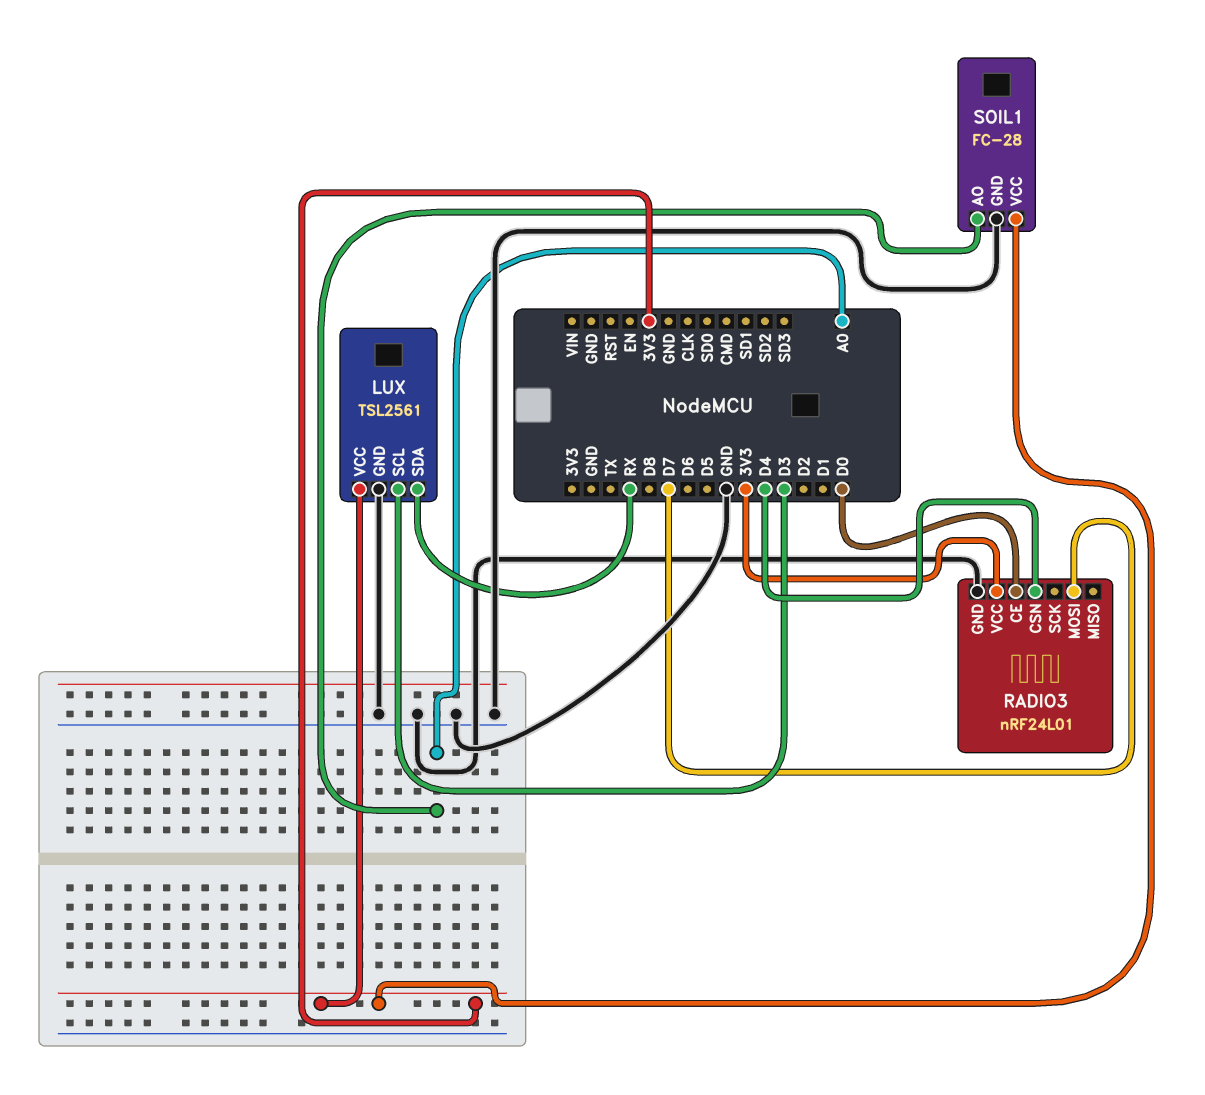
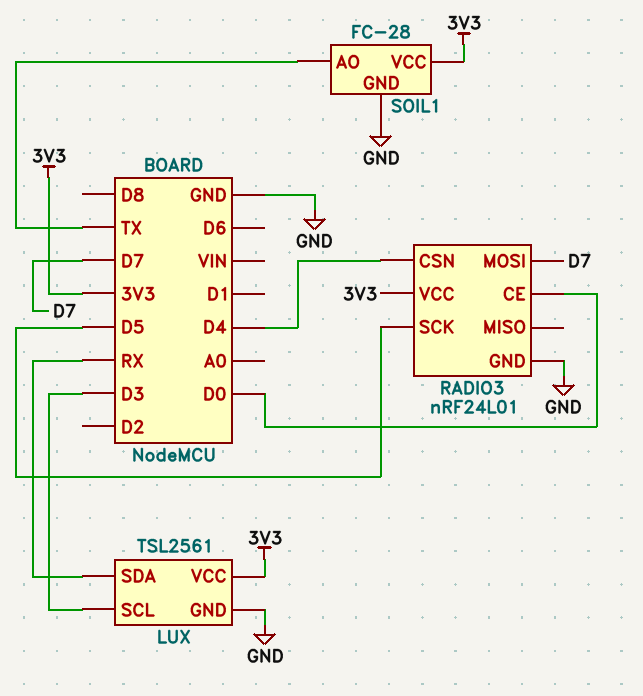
RADIO3 pin SCK: none -> D5
SOIL1 pin AO: A0 -> TX

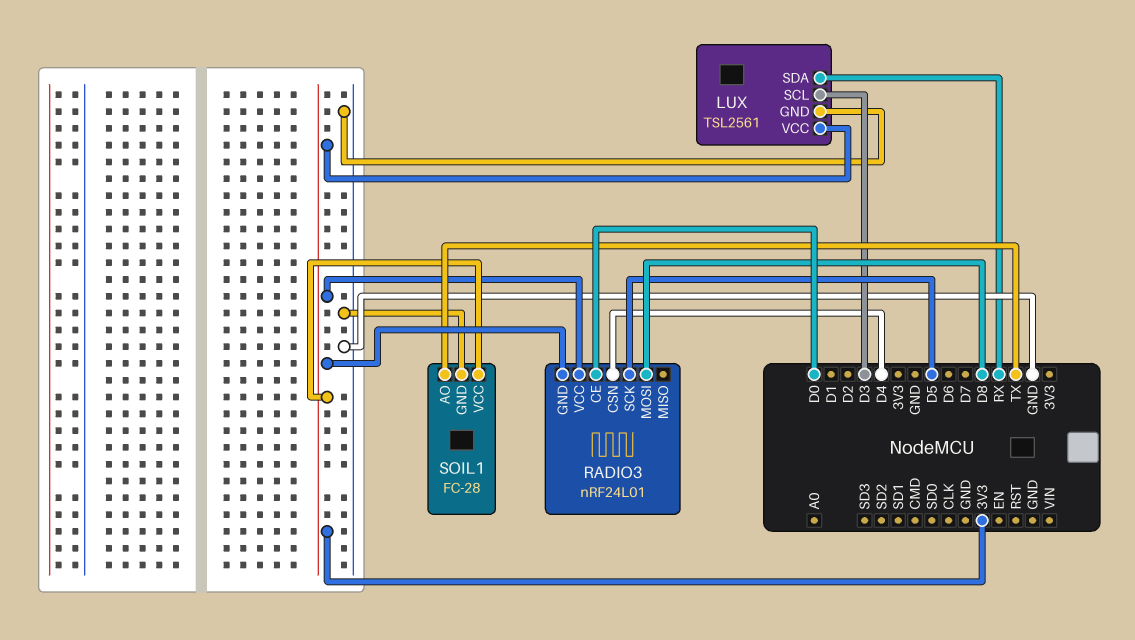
RADIO3 pin GND: GND -> 3V3
RADIO3 pin MOSI: D7 -> D8

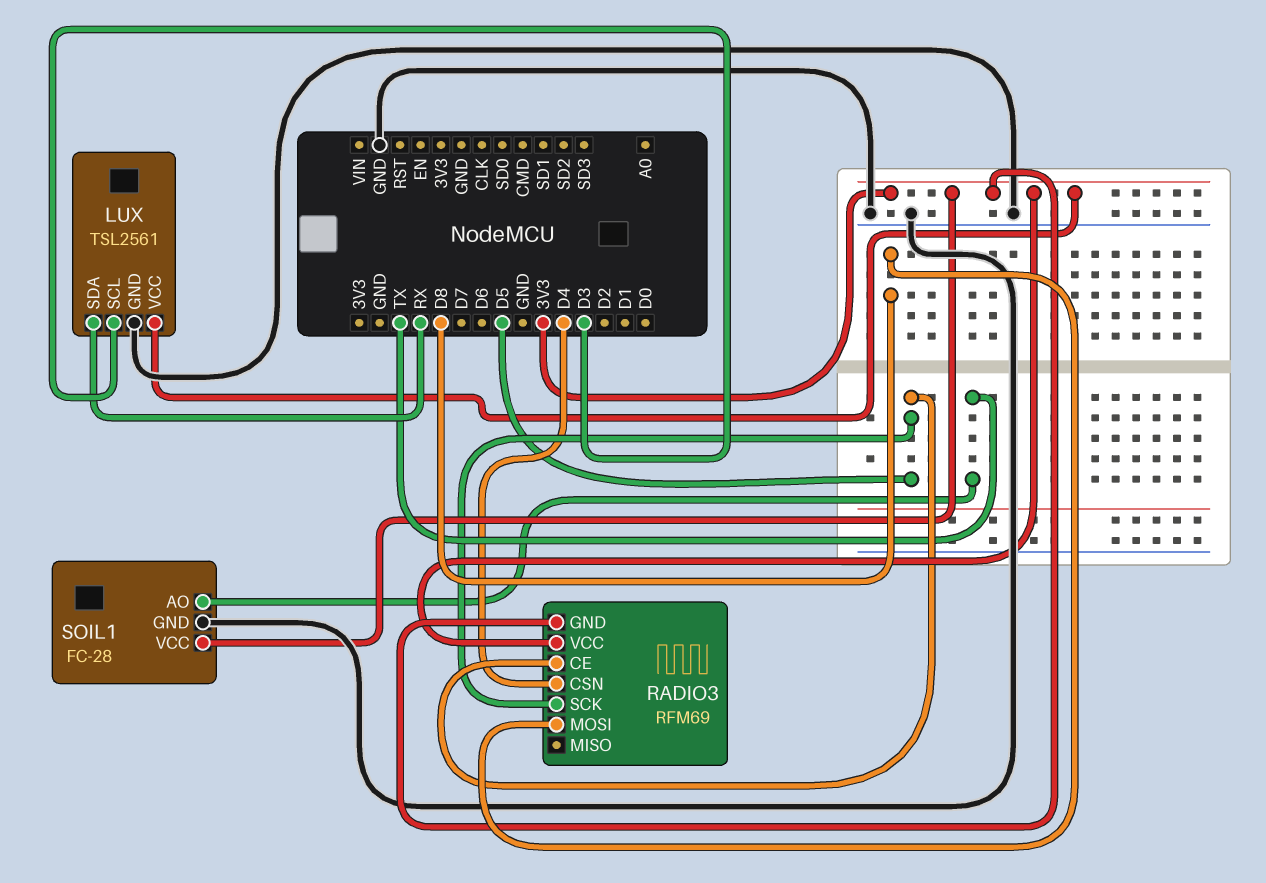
RADIO3: nRF24L01 -> RFM69
RADIO3 pin CE: D0 -> D5

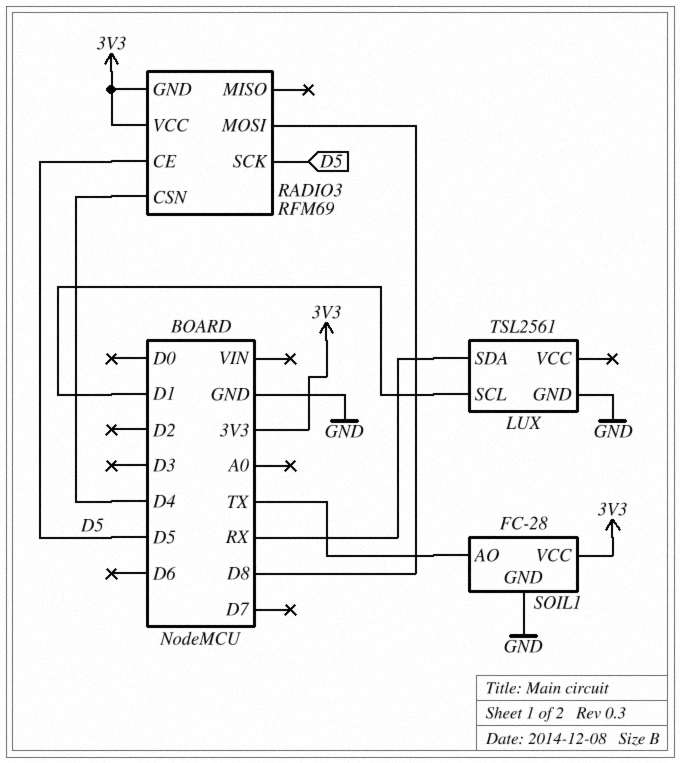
LUX pin SCL: D3 -> D1
LUX pin VCC: 3V3 -> none

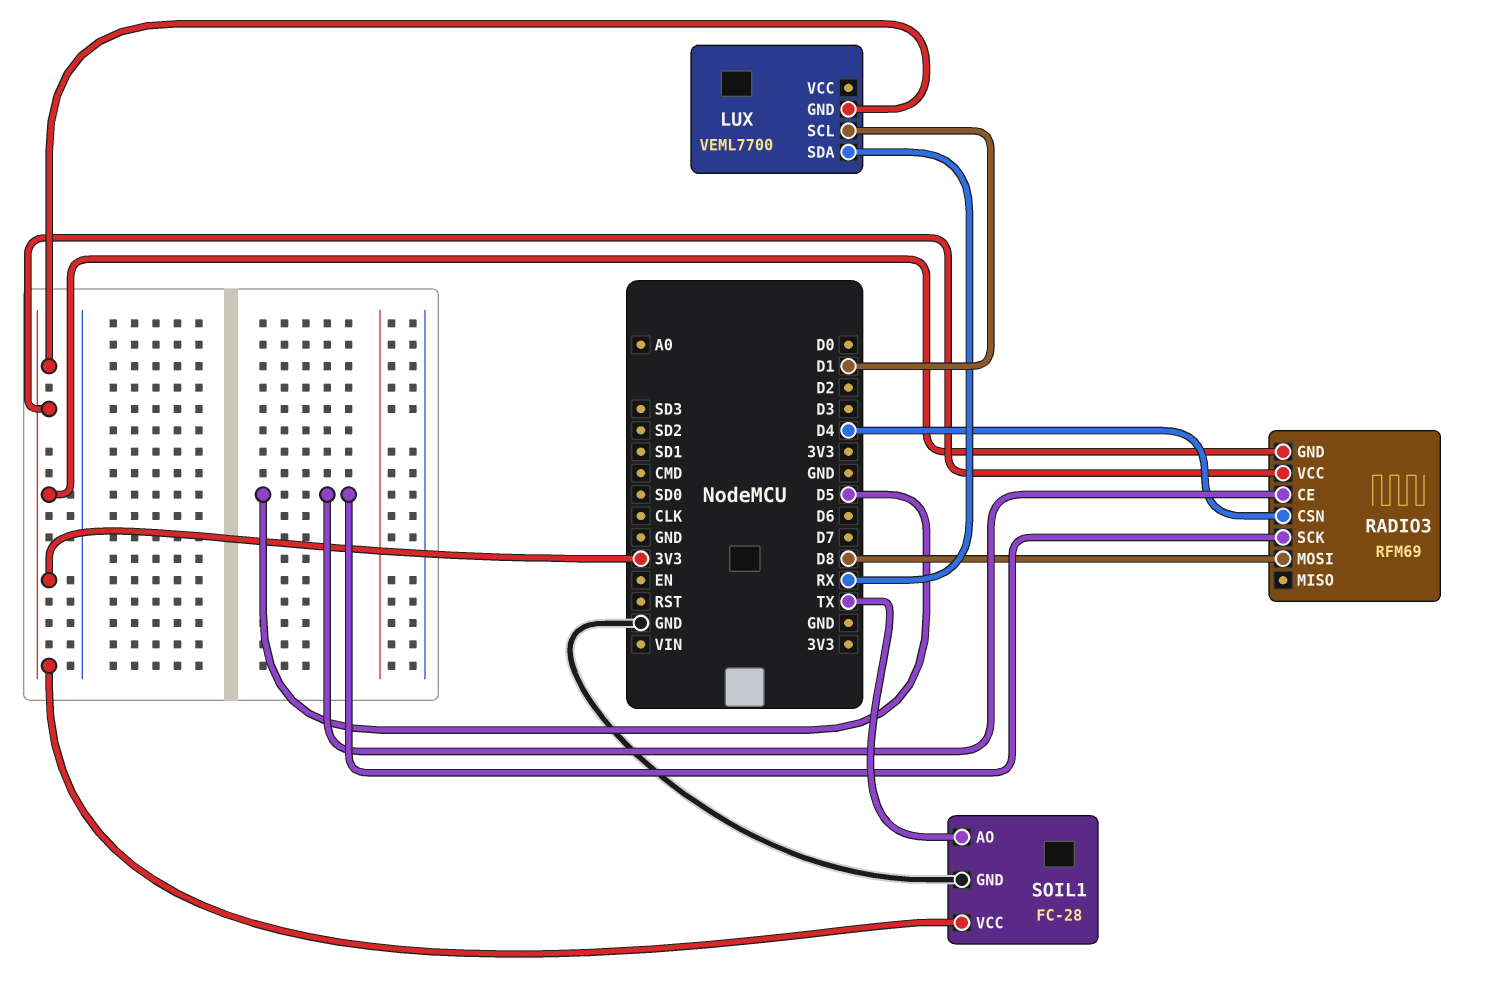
LUX: TSL2561 -> VEML7700
LUX pin GND: GND -> 3V3

